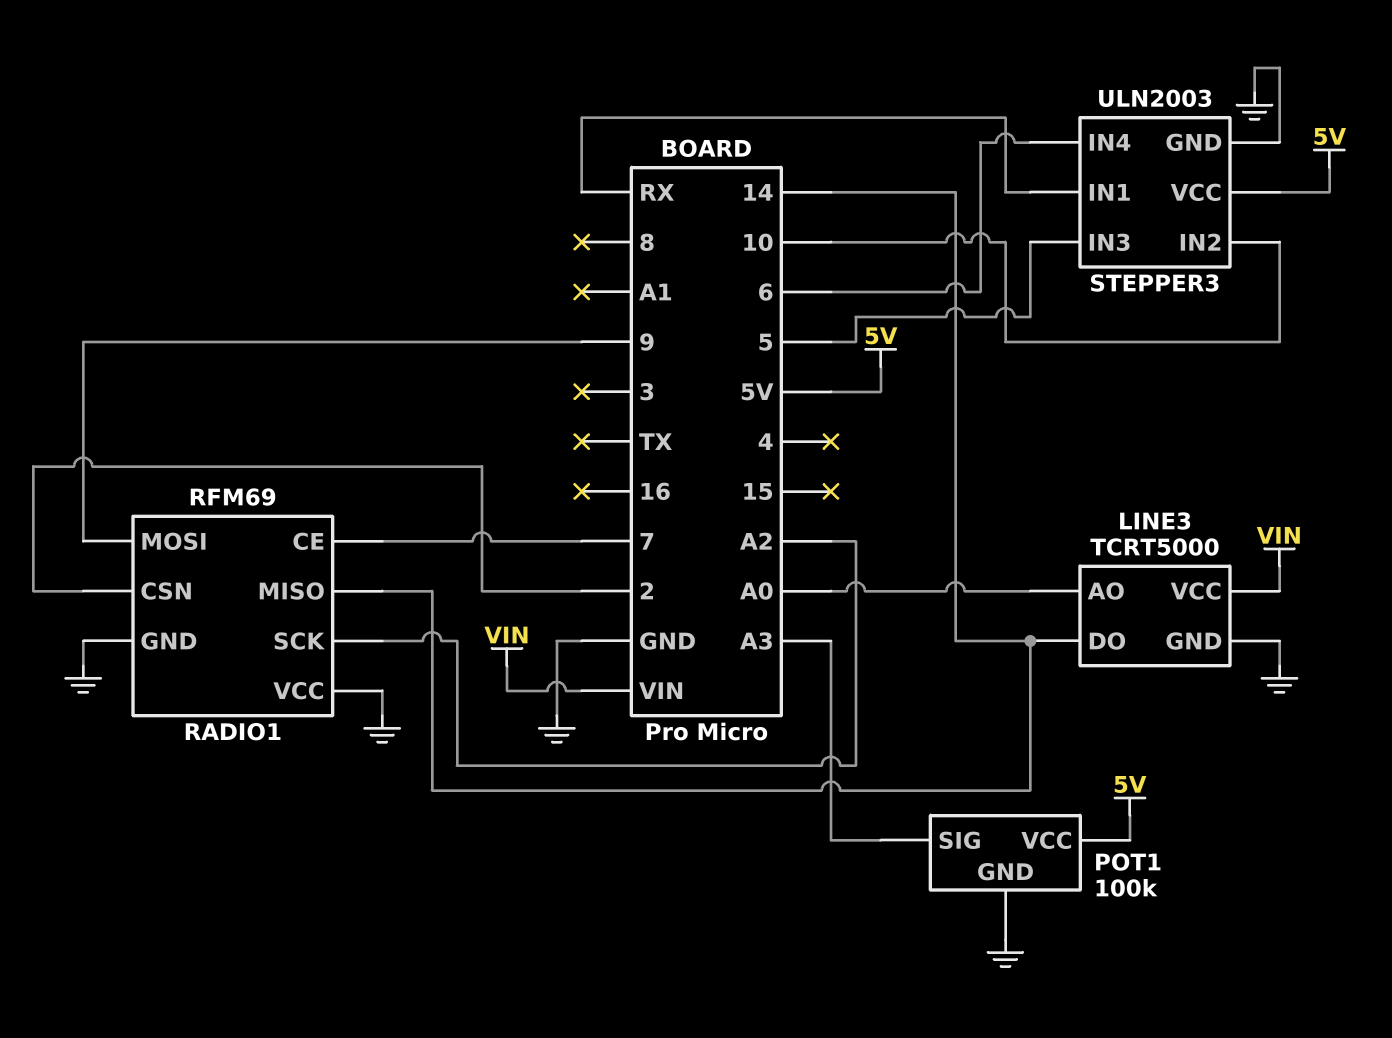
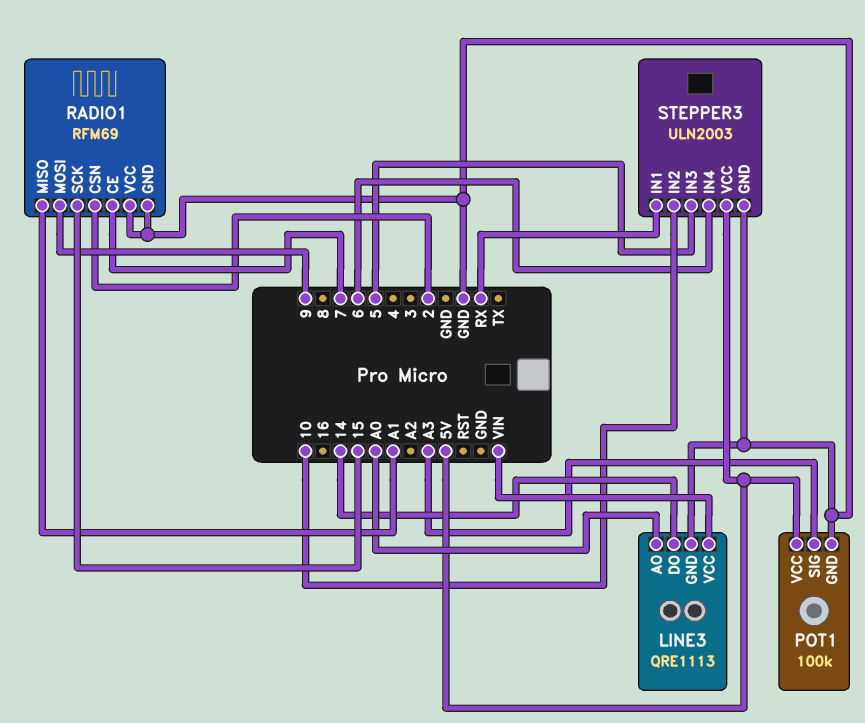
LINE3: TCRT5000 -> QRE1113
RADIO1 pin MISO: 14 -> A1
RADIO1 pin SCK: A2 -> 15

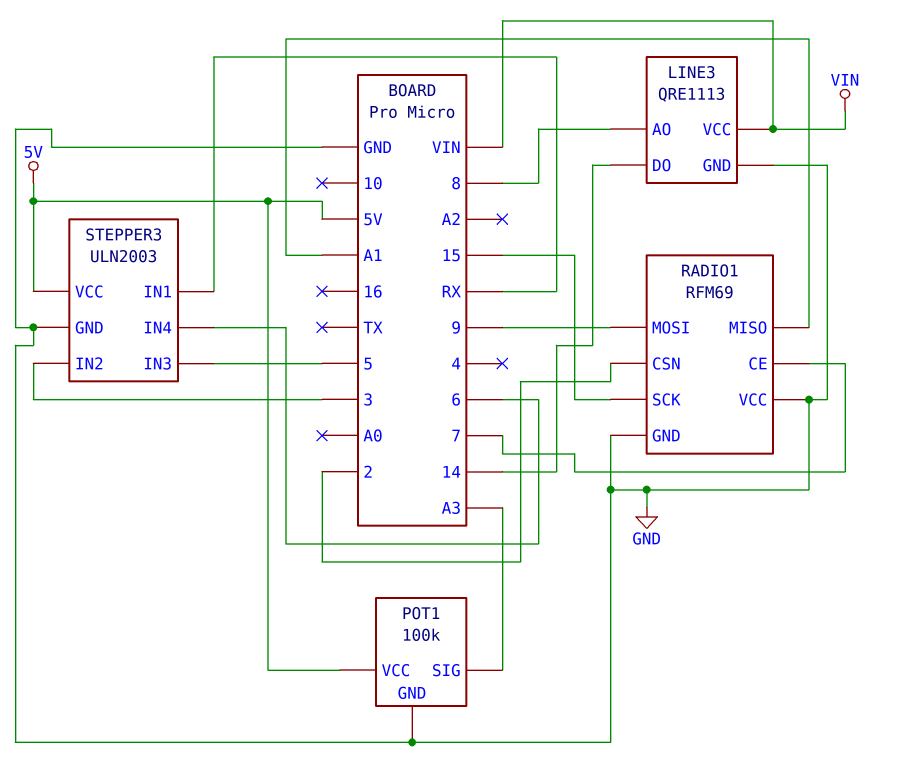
LINE3 pin AO: A0 -> 8
STEPPER3 pin IN2: 10 -> 3

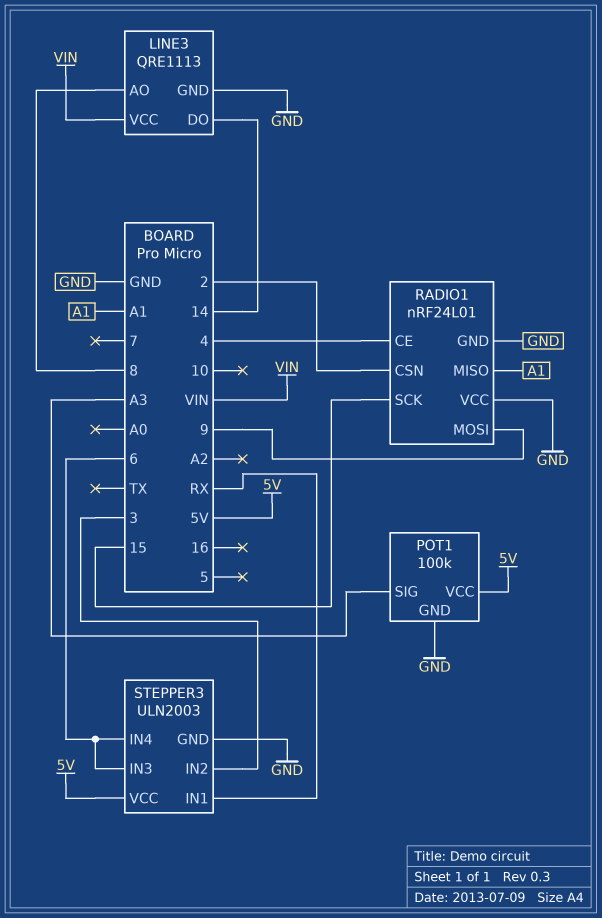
RADIO1: RFM69 -> nRF24L01
RADIO1 pin CE: 7 -> 4
STEPPER3 pin IN3: 5 -> 6

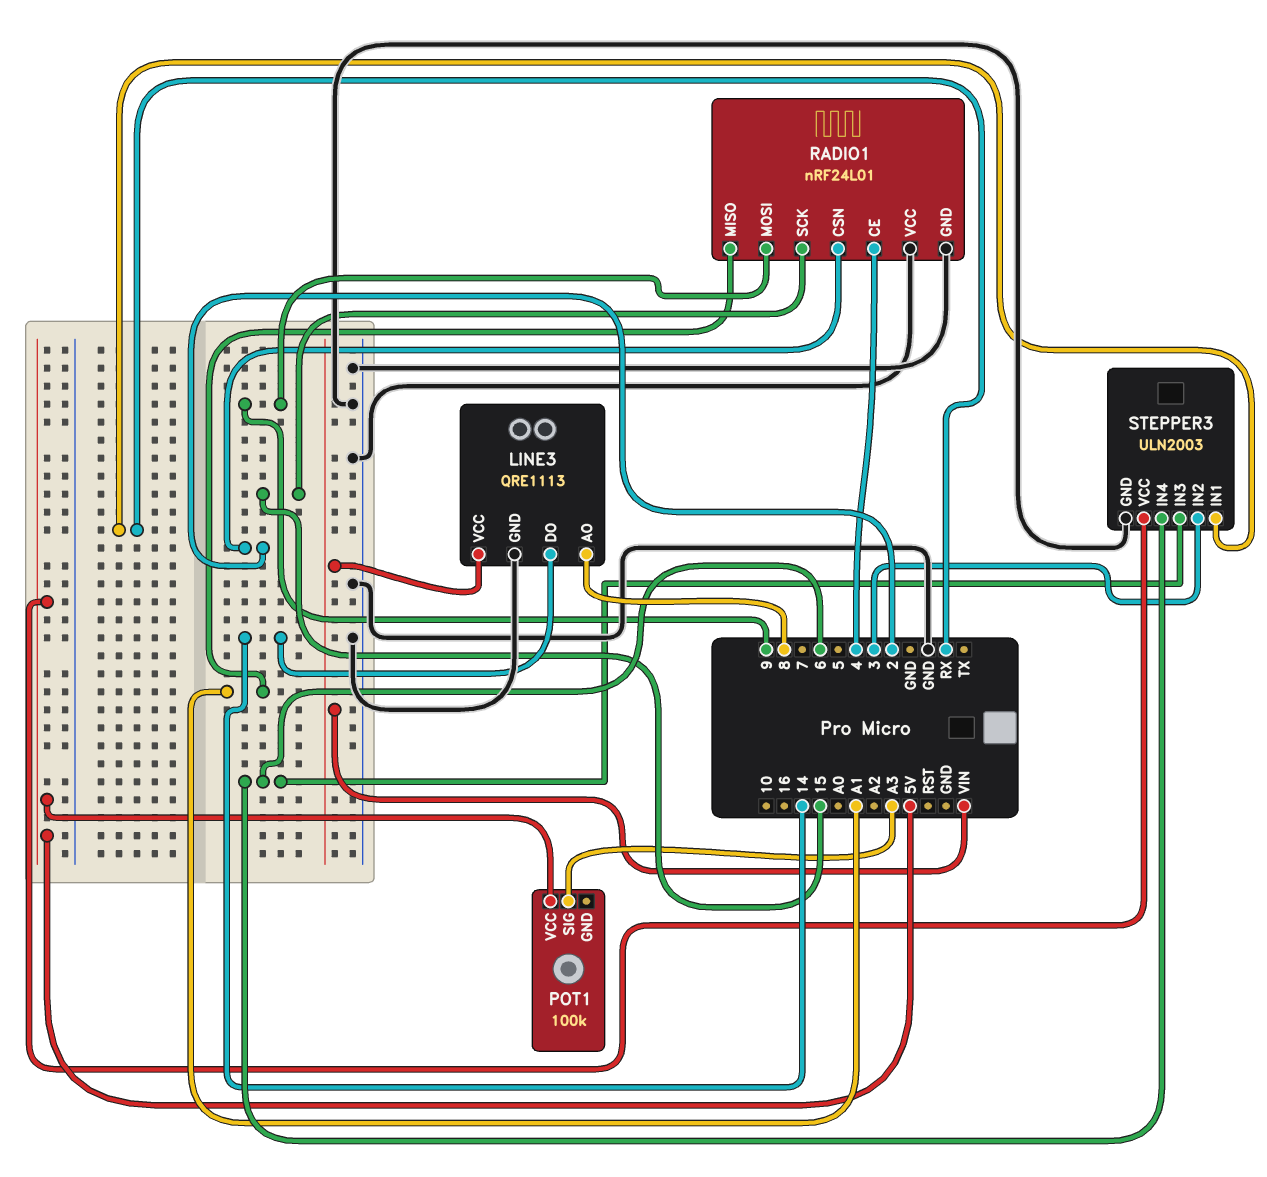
POT1 pin GND: GND -> none

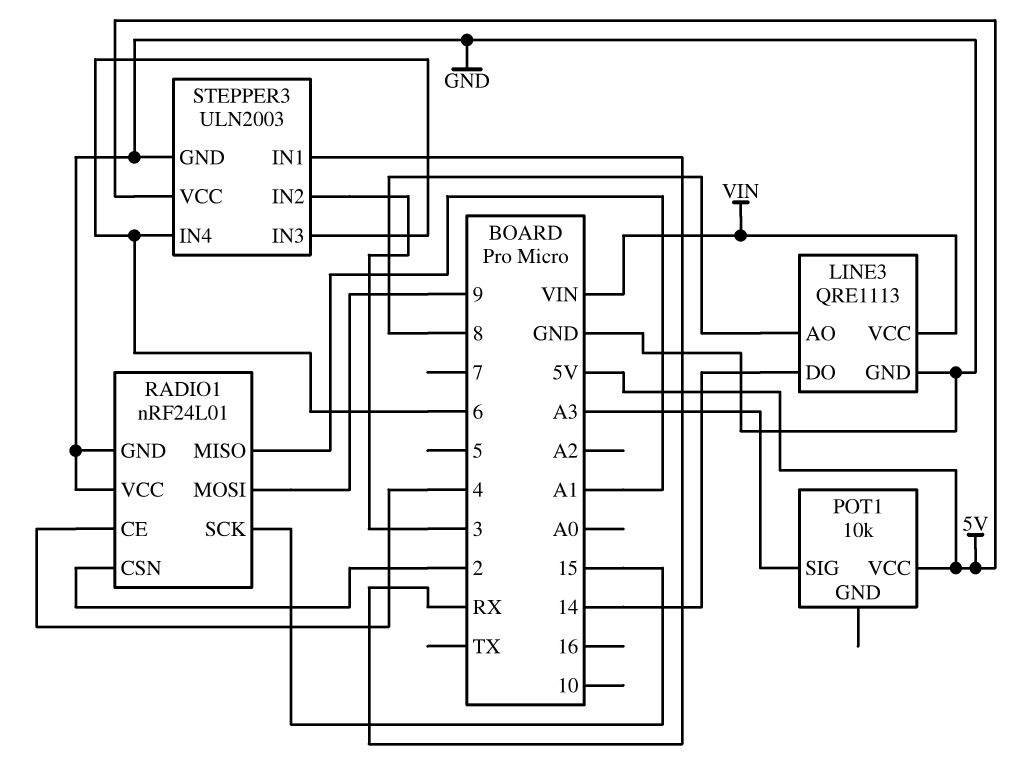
POT1: 100k -> 10k

